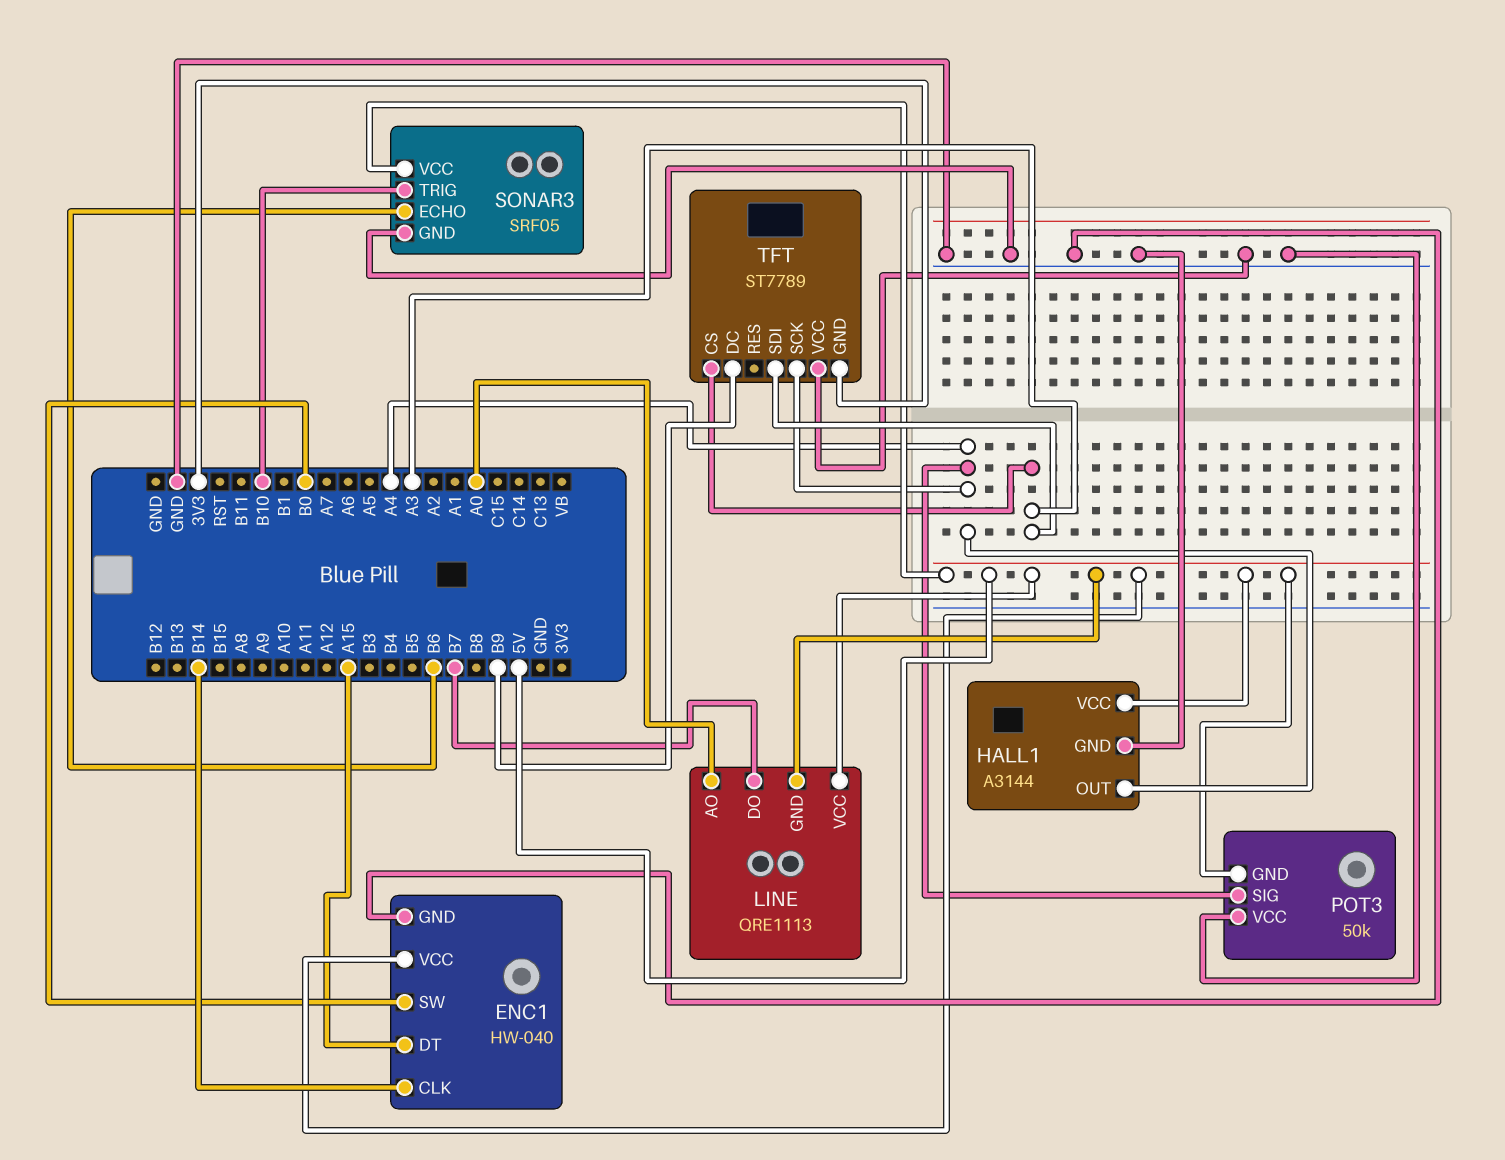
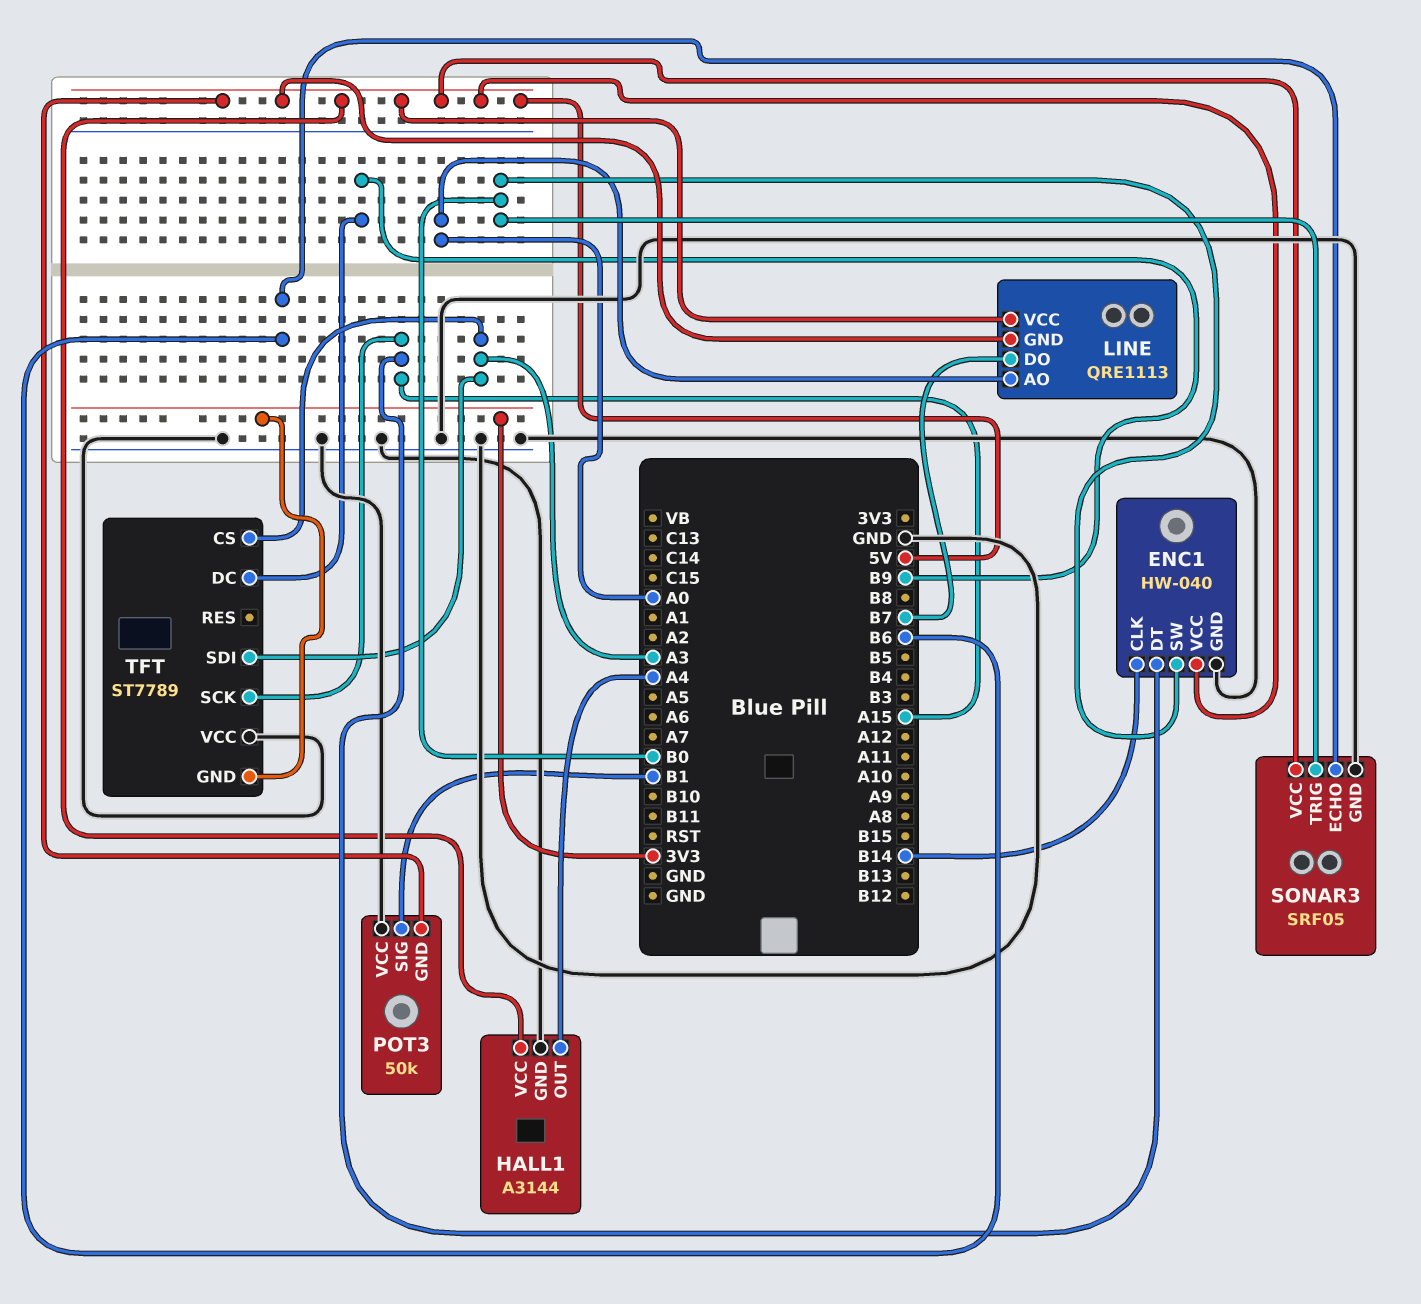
POT3 pin SIG: A4 -> B1
SONAR3 pin TRIG: B10 -> B0
TFT pin SCK: A4 -> A15

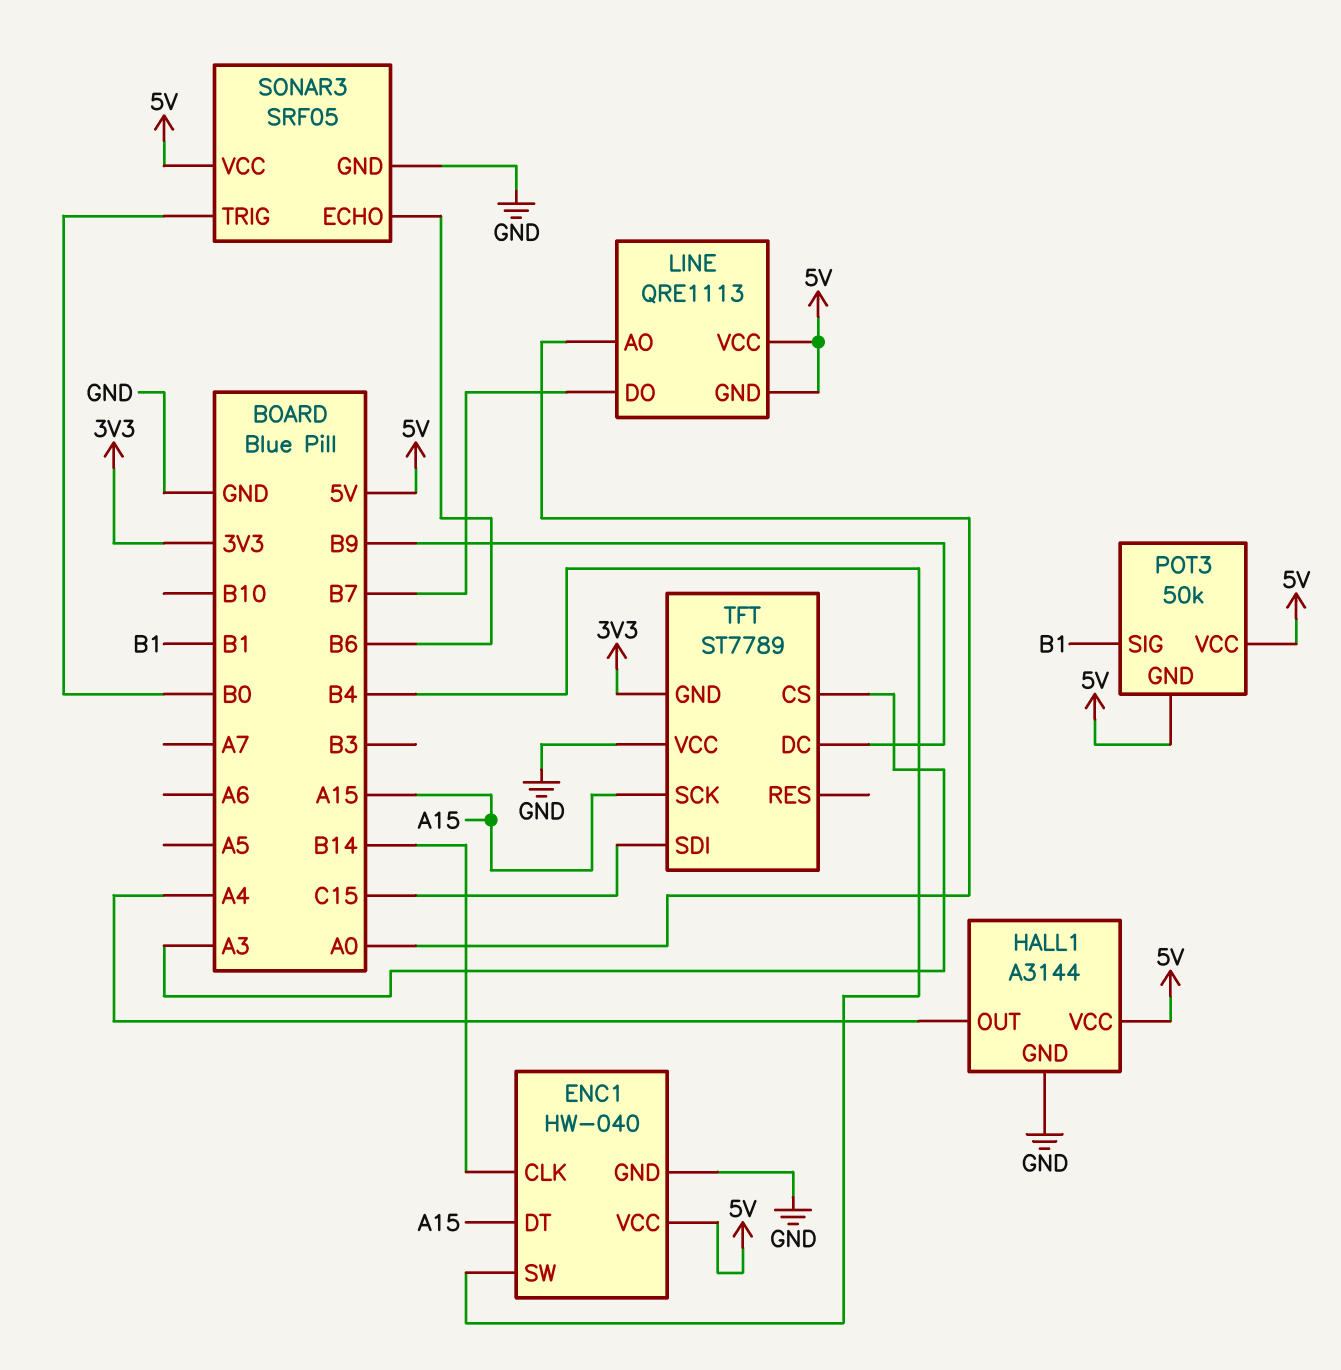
ENC1 pin SW: B0 -> B4
POT3 pin VCC: GND -> 5V
TFT pin SDI: A3 -> C15

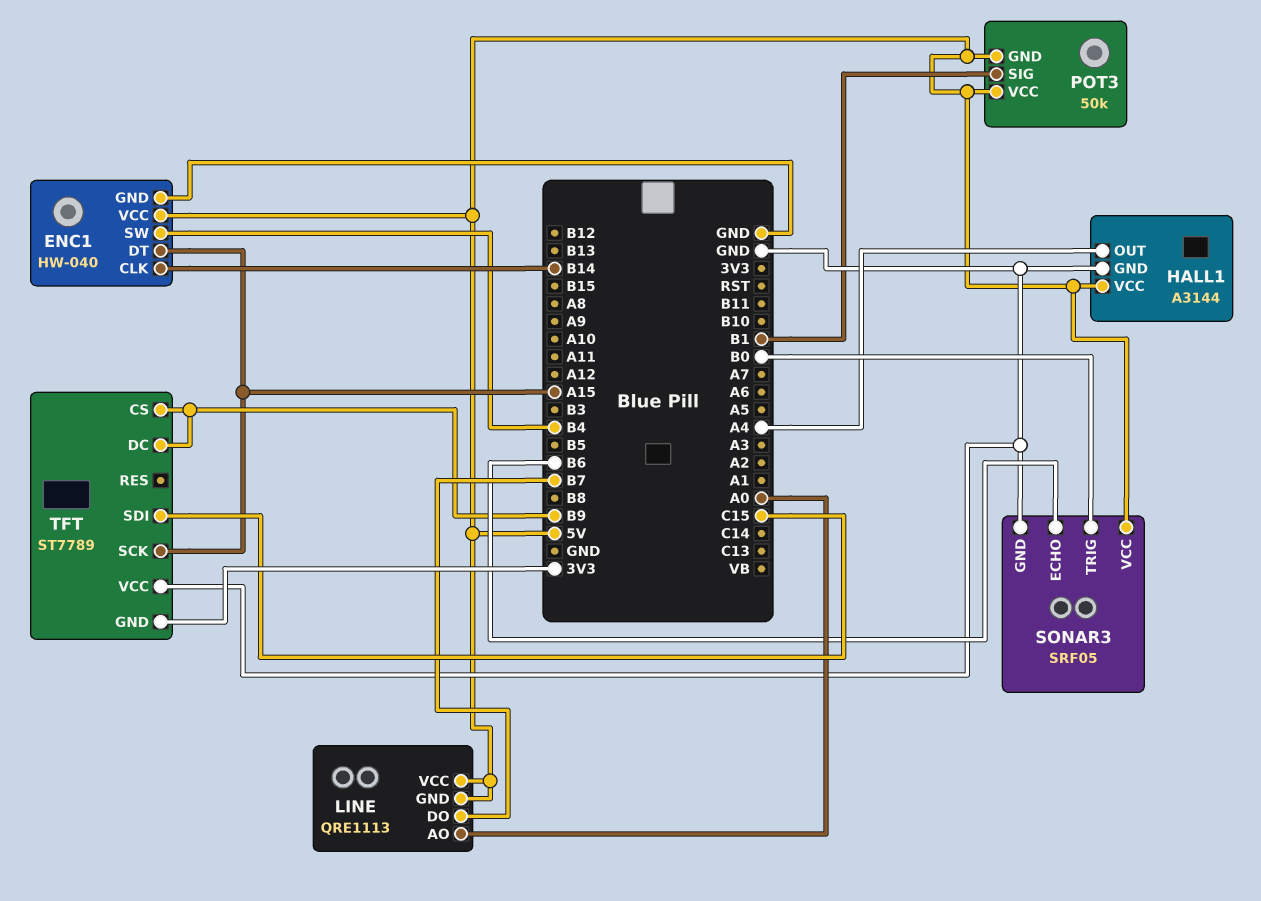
TFT pin CS: A3 -> B9

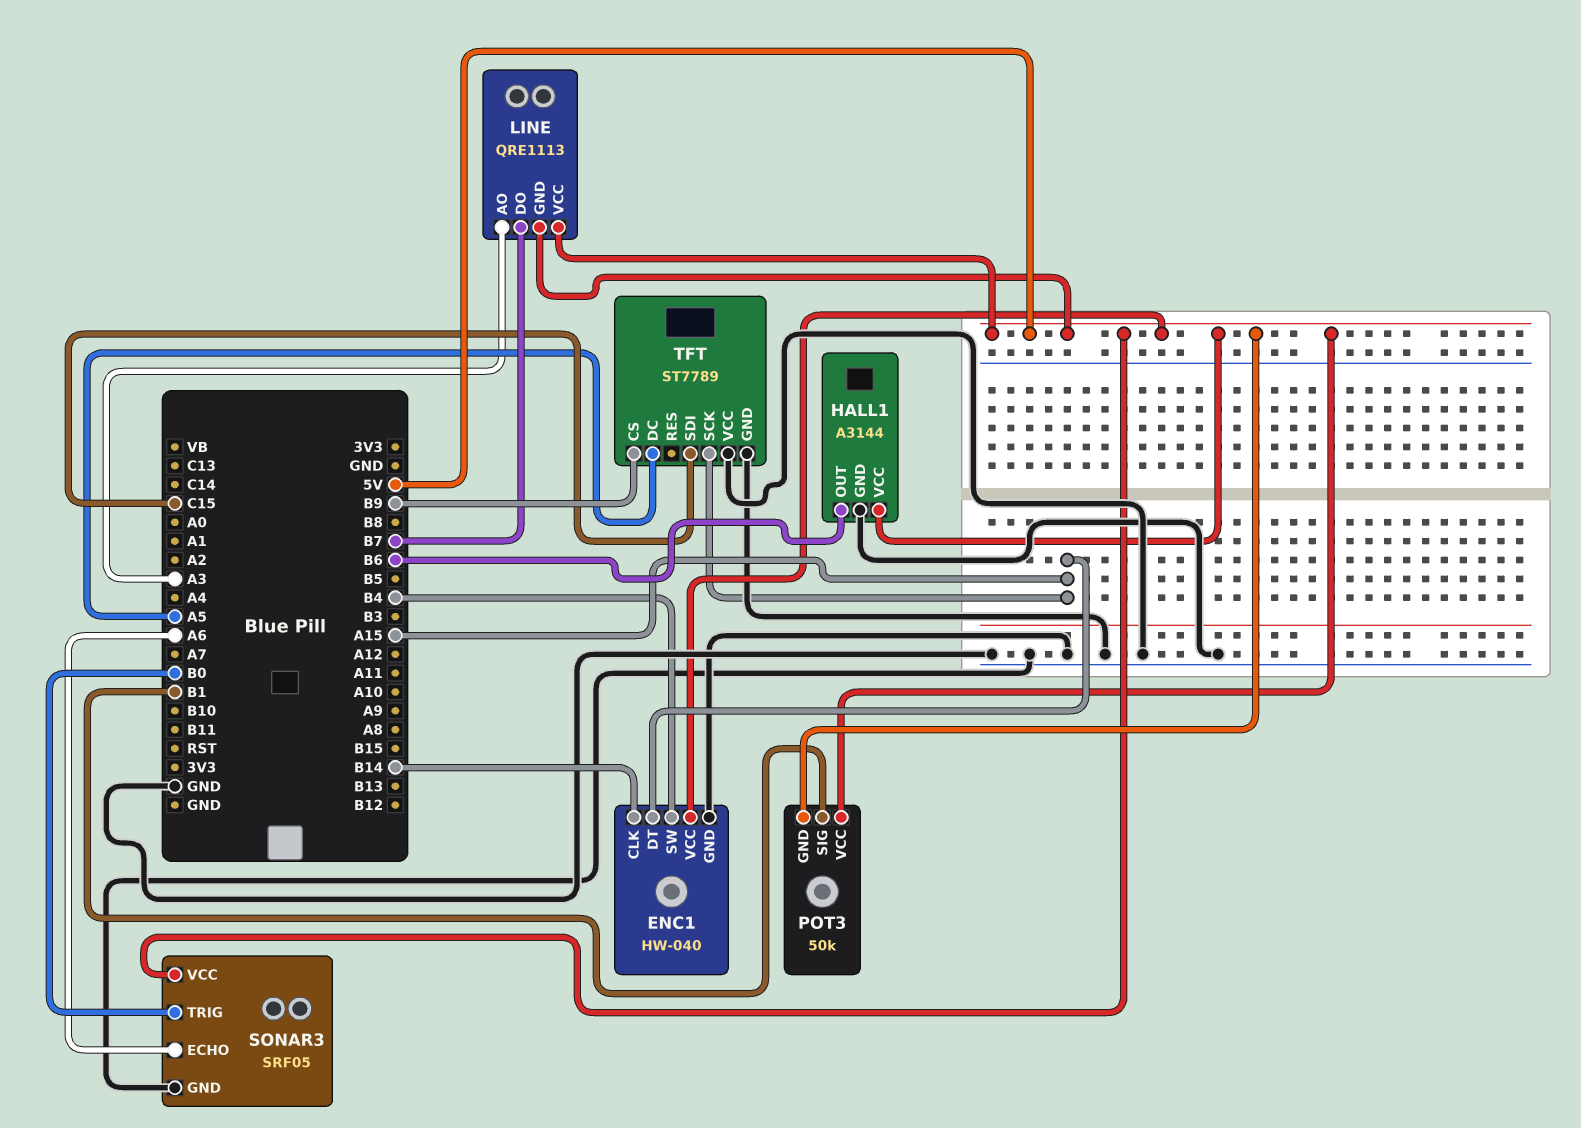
HALL1 pin OUT: A4 -> B6
LINE pin AO: A0 -> A3
SONAR3 pin ECHO: B6 -> A6
TFT pin DC: B9 -> A5
TFT pin GND: 3V3 -> GND

